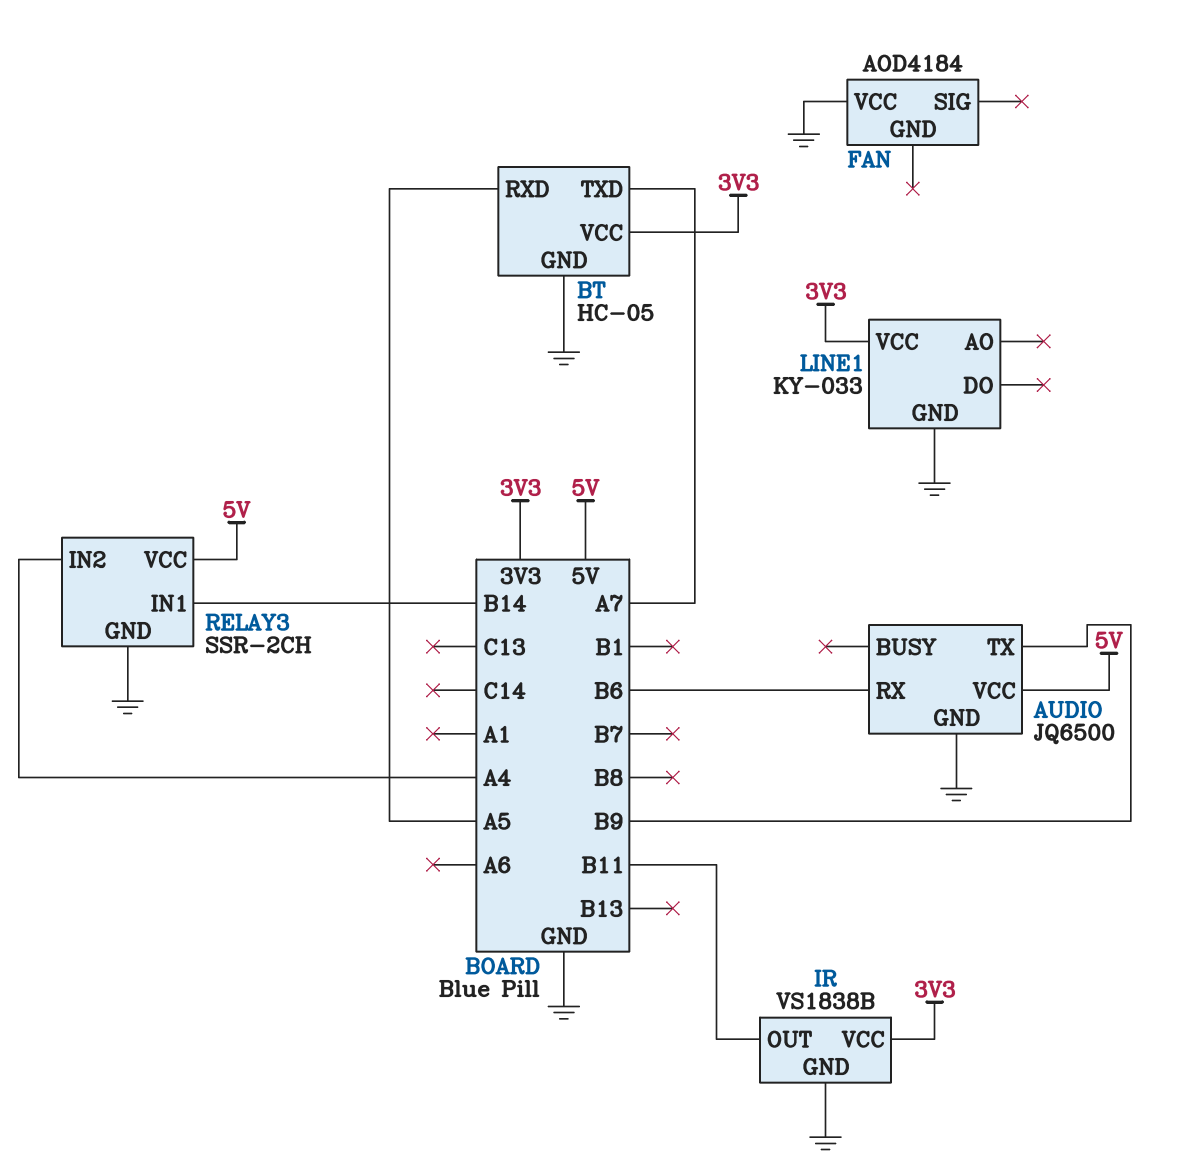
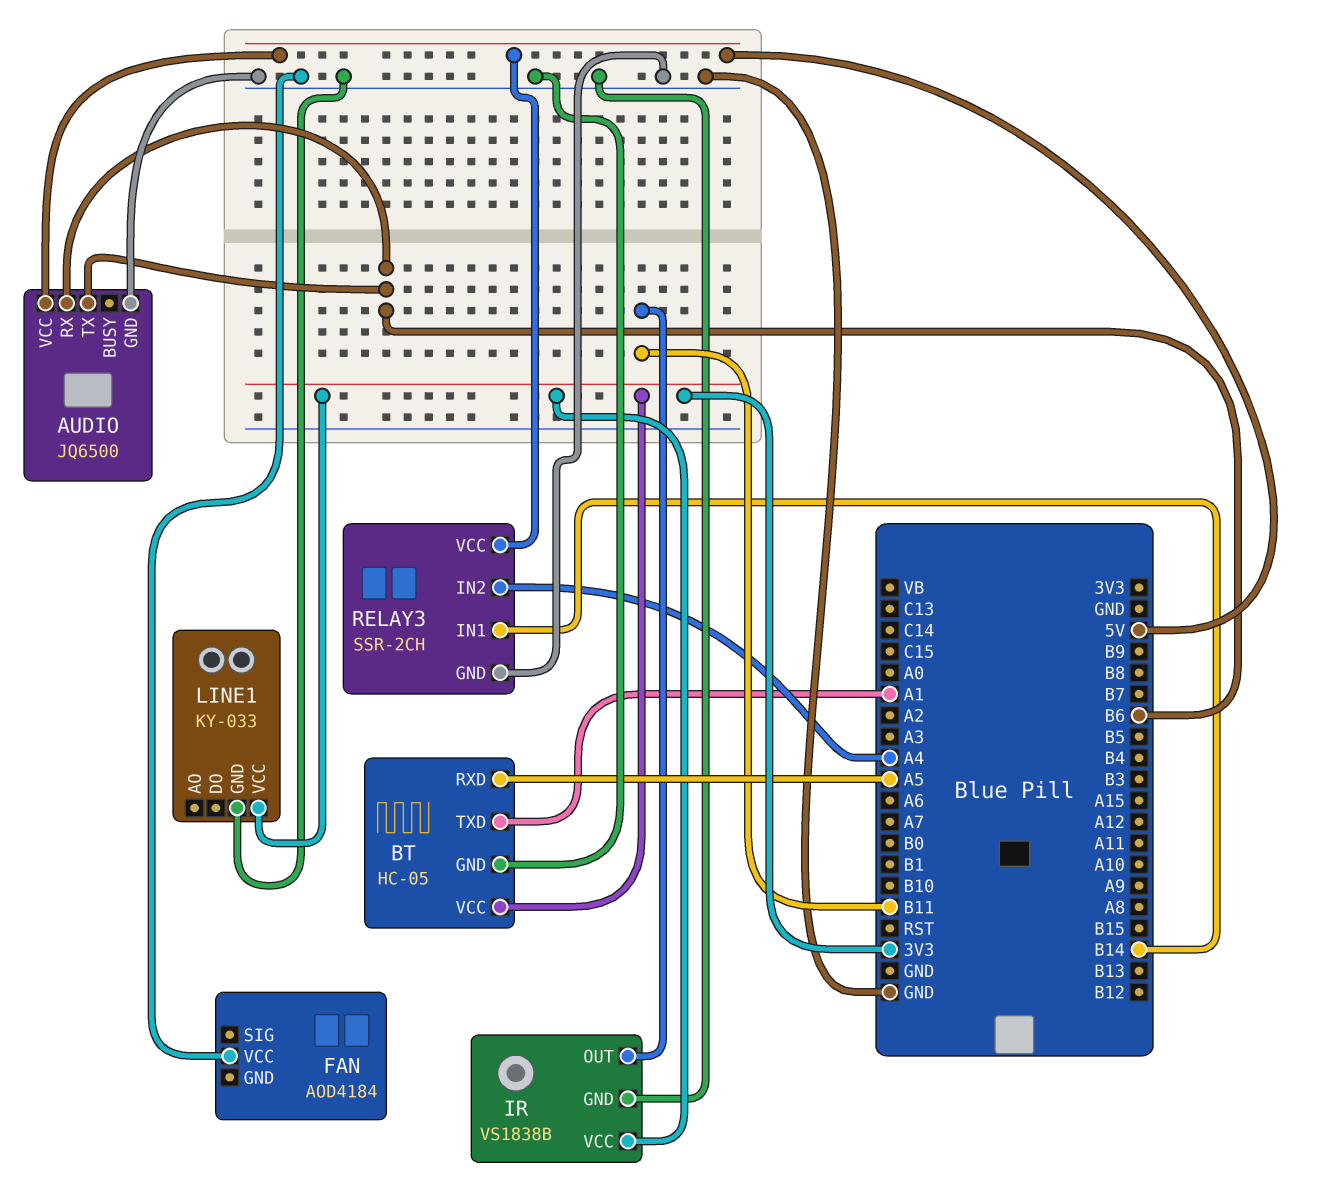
AUDIO pin TX: B9 -> B6
BT pin TXD: A7 -> A1

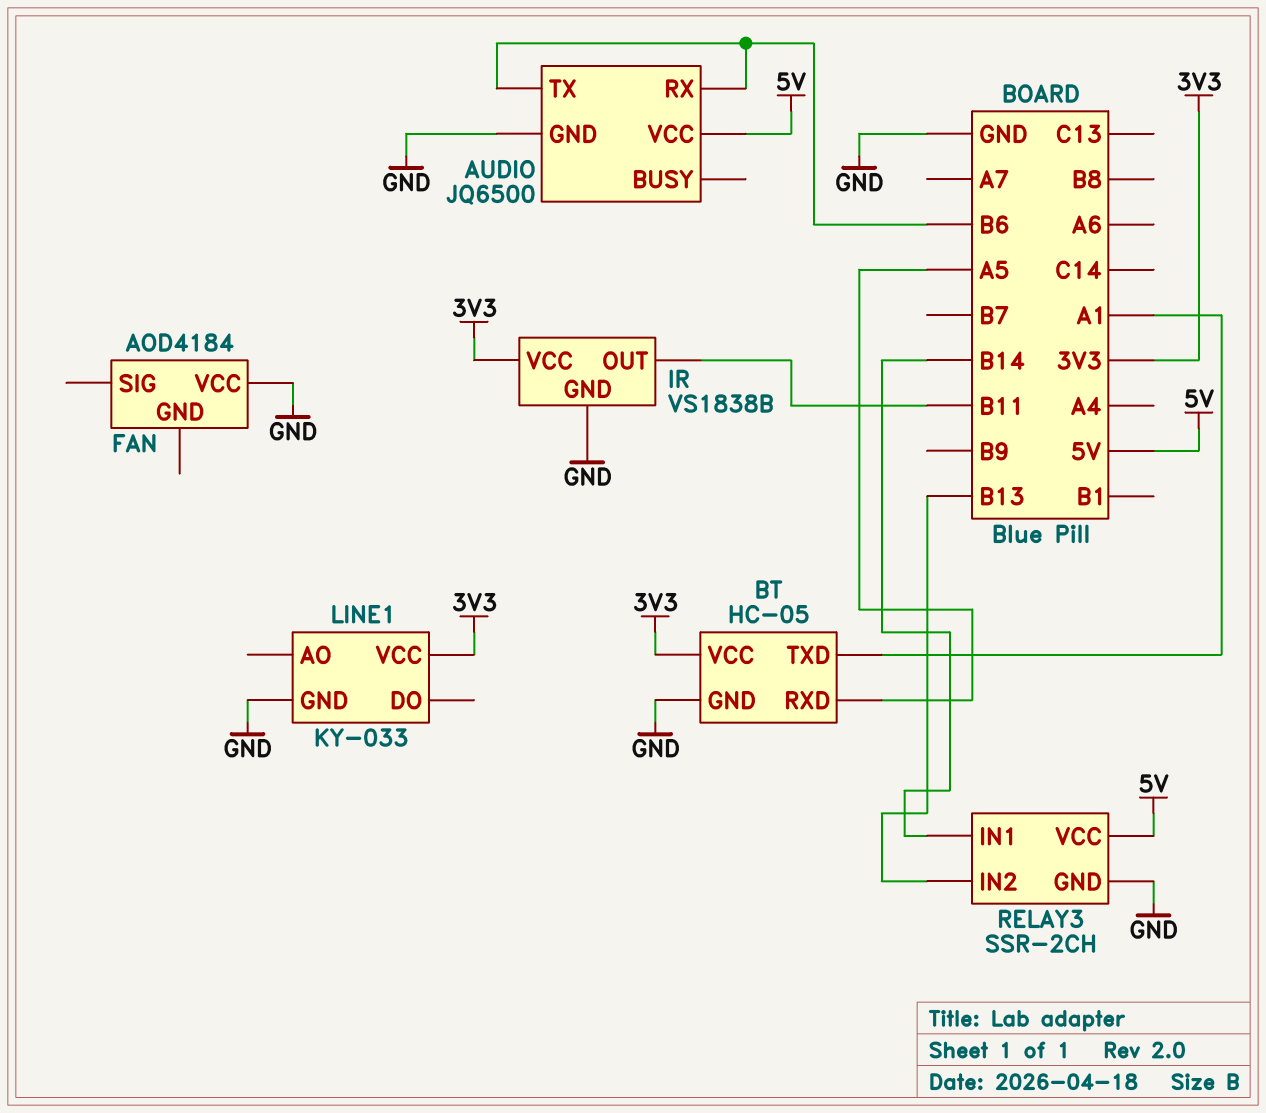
RELAY3 pin IN2: A4 -> B13

